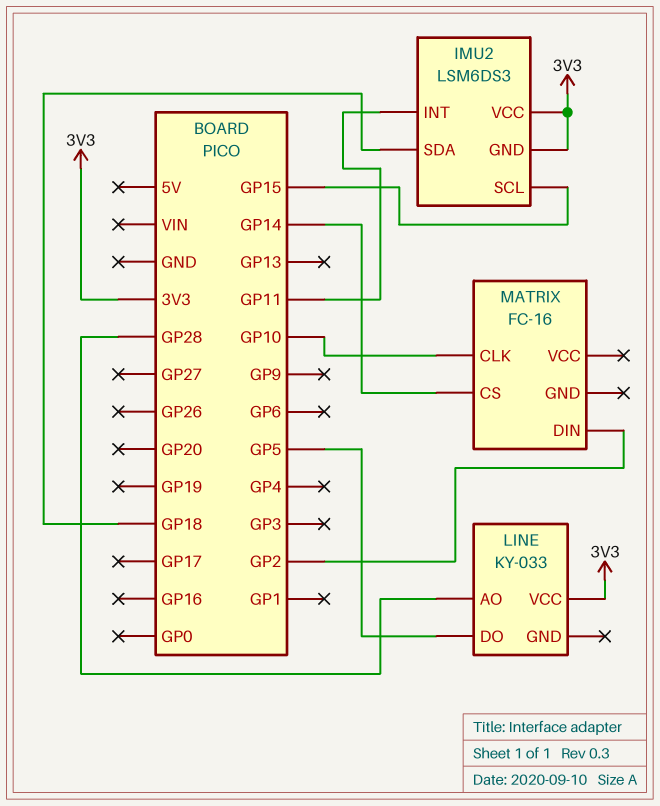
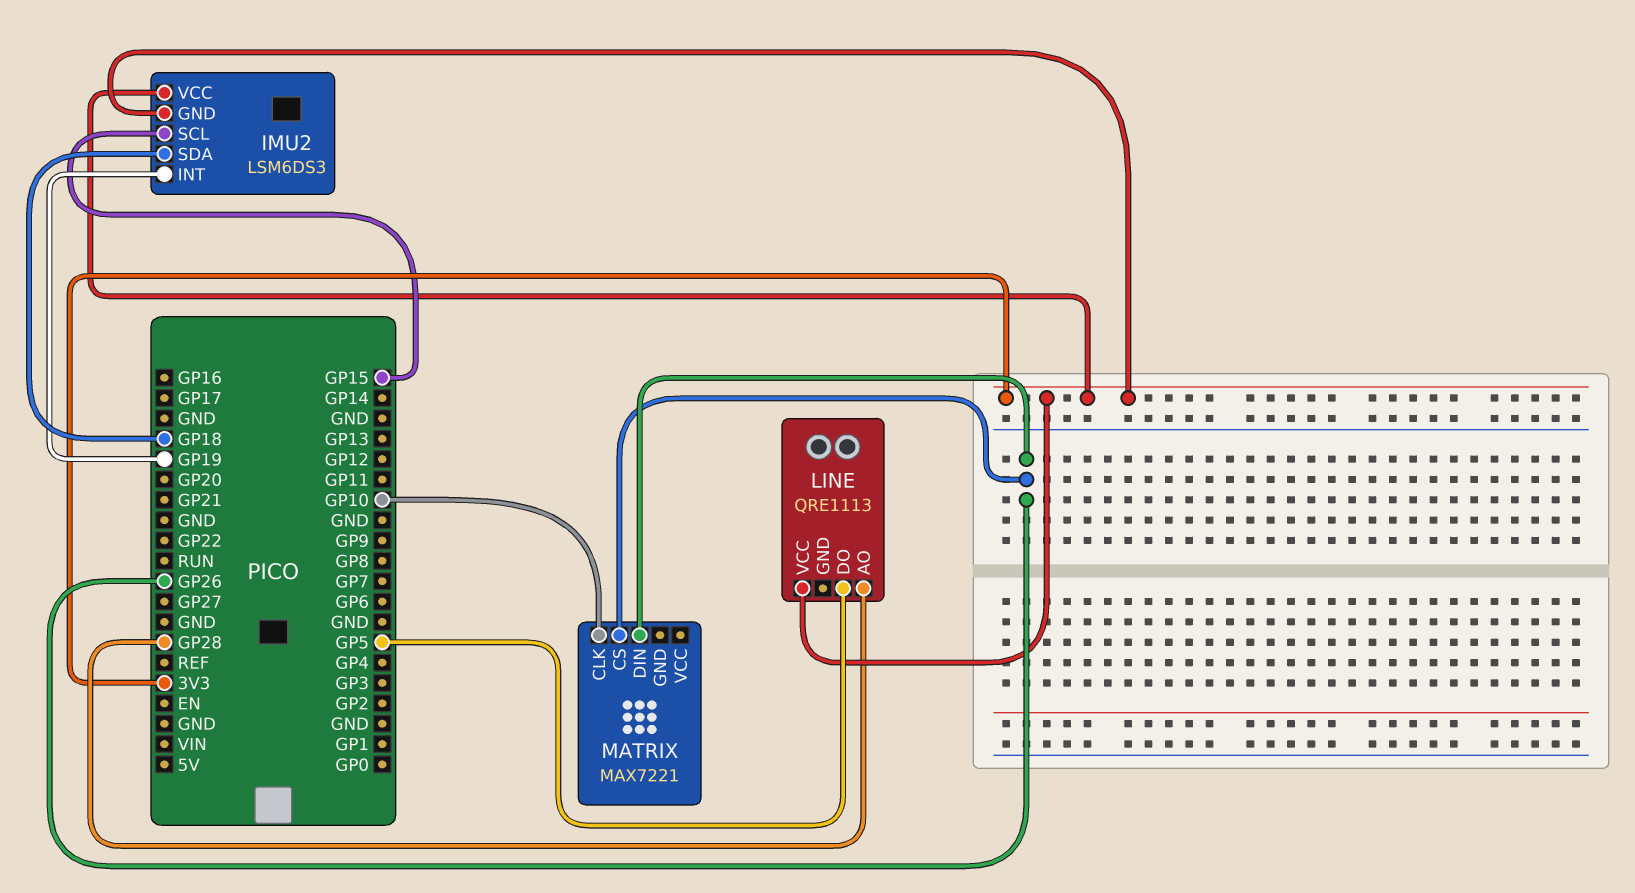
IMU2 pin INT: GP11 -> GP19
LINE: KY-033 -> QRE1113
MATRIX: FC-16 -> MAX7221
MATRIX pin CS: GP14 -> GP26
MATRIX pin DIN: GP2 -> GP26

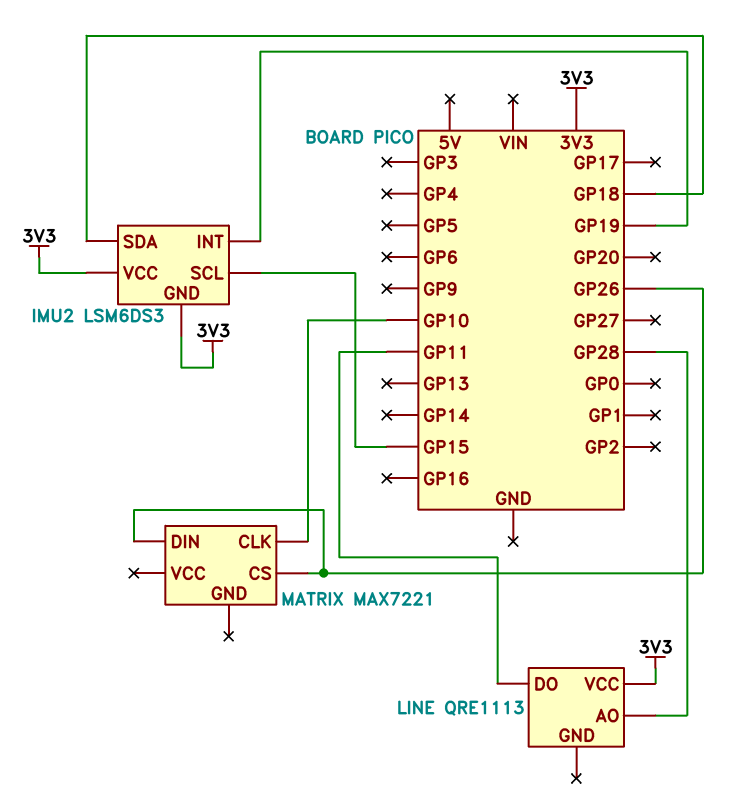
LINE pin DO: GP5 -> GP11

